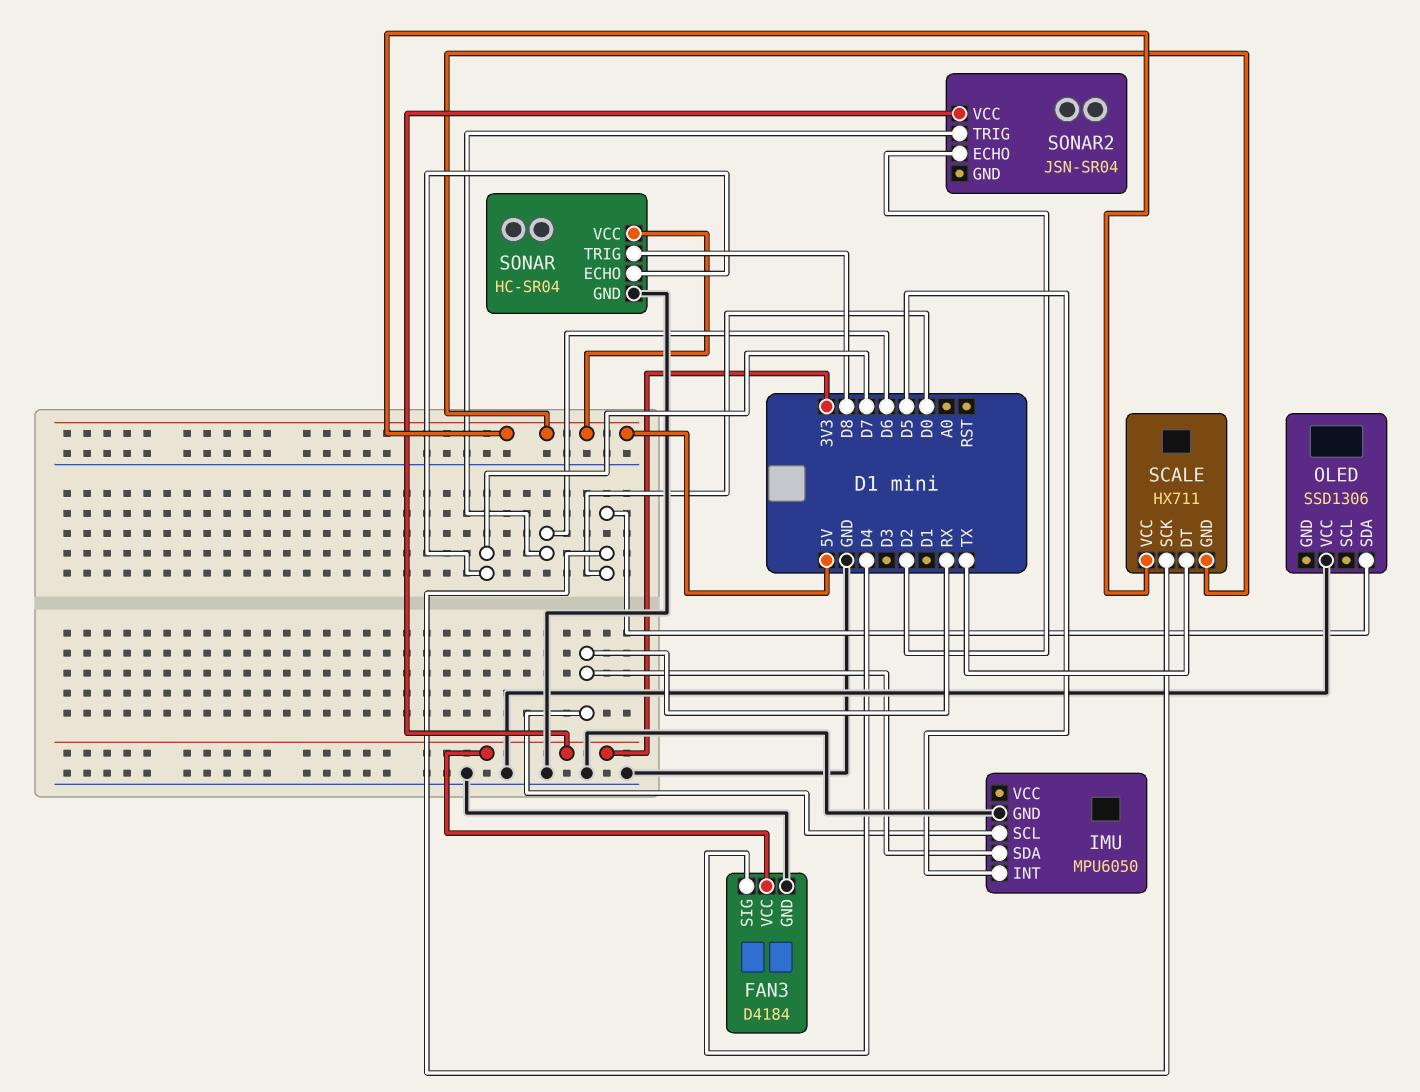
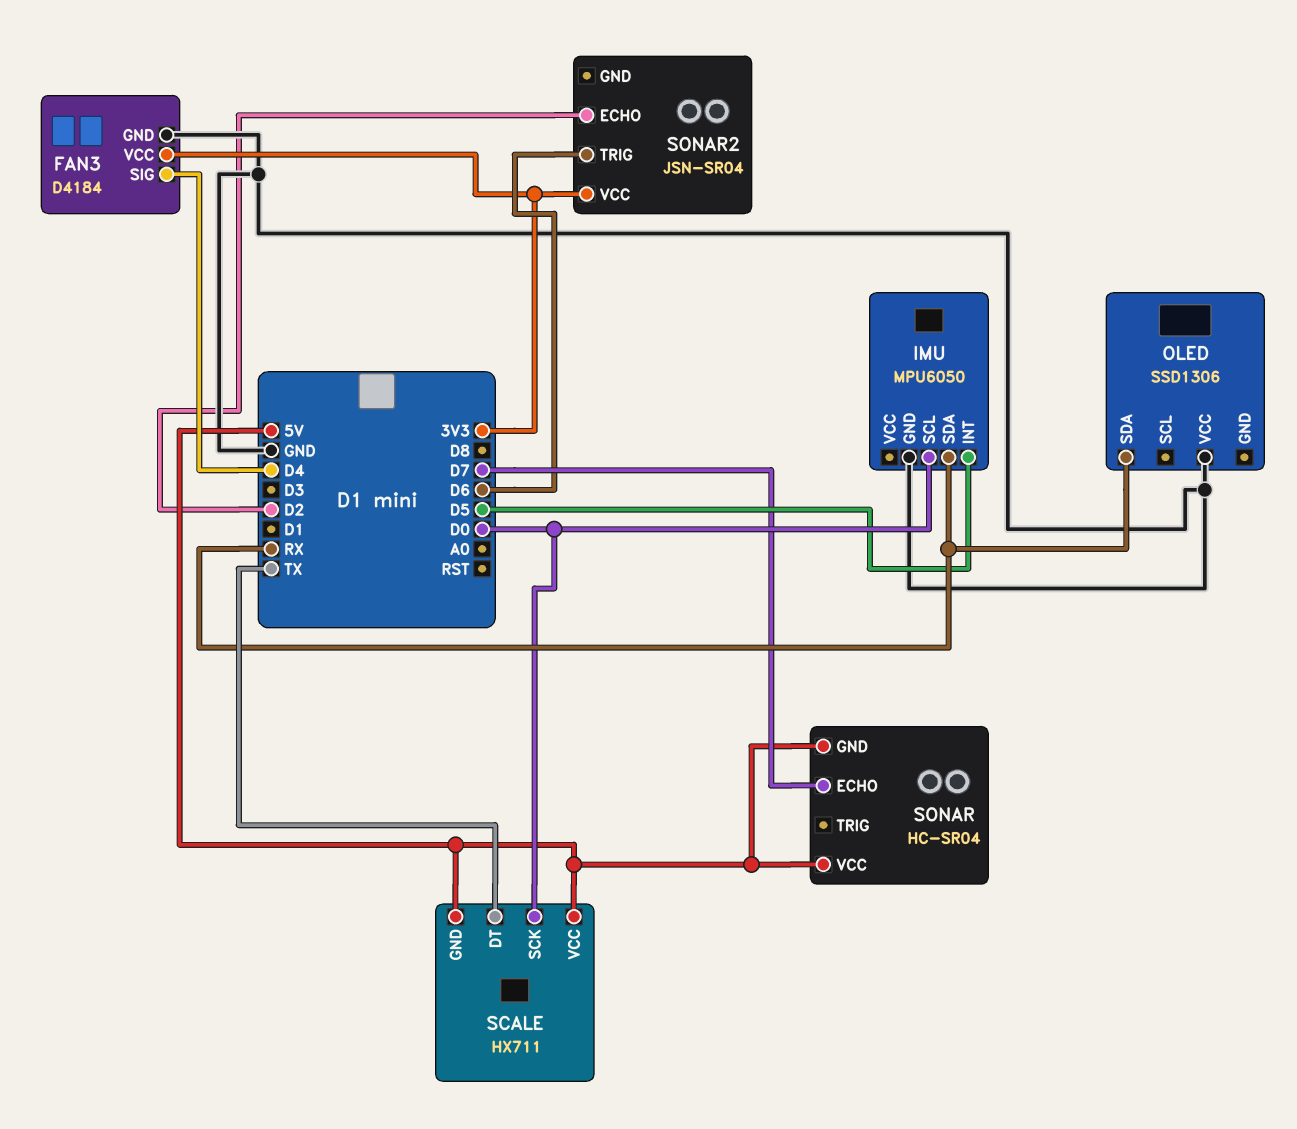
IMU pin SCL: RX -> D0
OLED pin SDA: D0 -> RX
SONAR pin GND: GND -> 5V
SONAR pin TRIG: D8 -> none

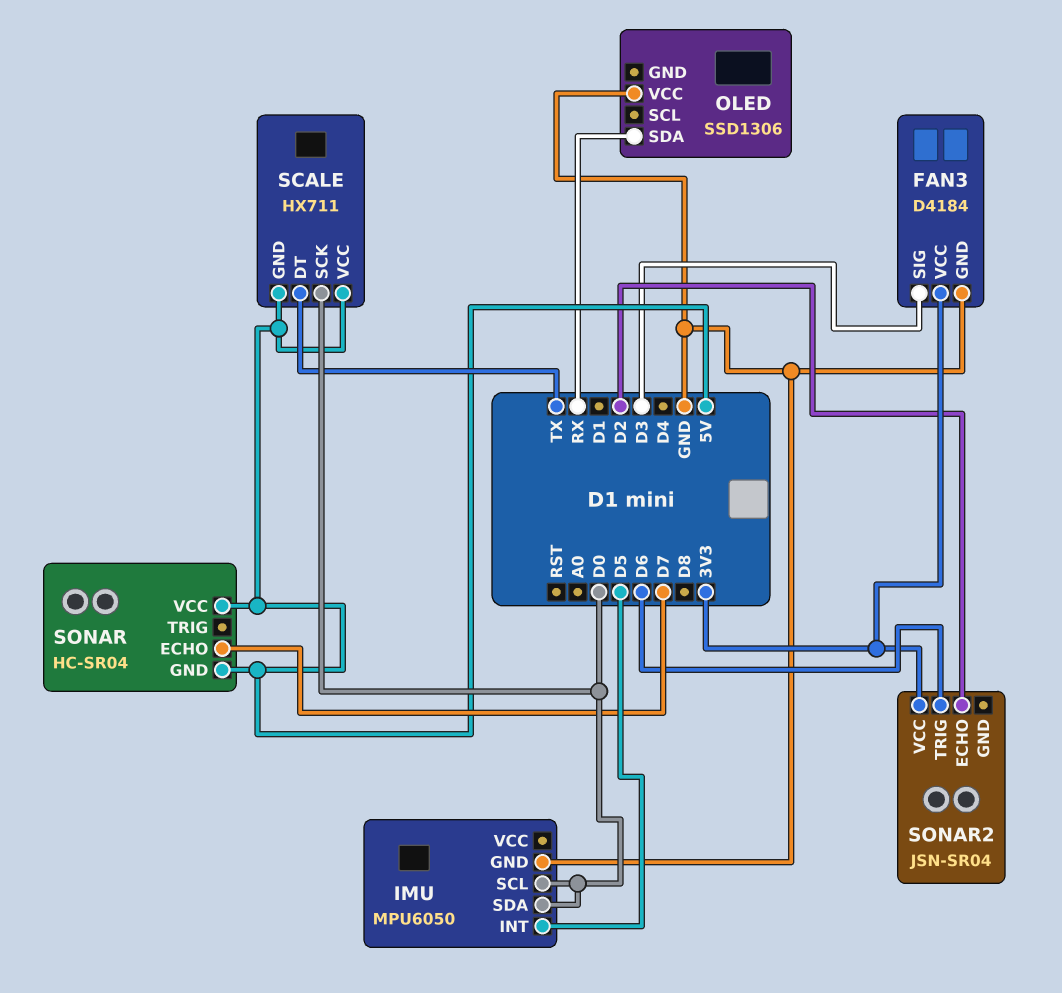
FAN3 pin SIG: D4 -> D3
IMU pin SDA: RX -> D0

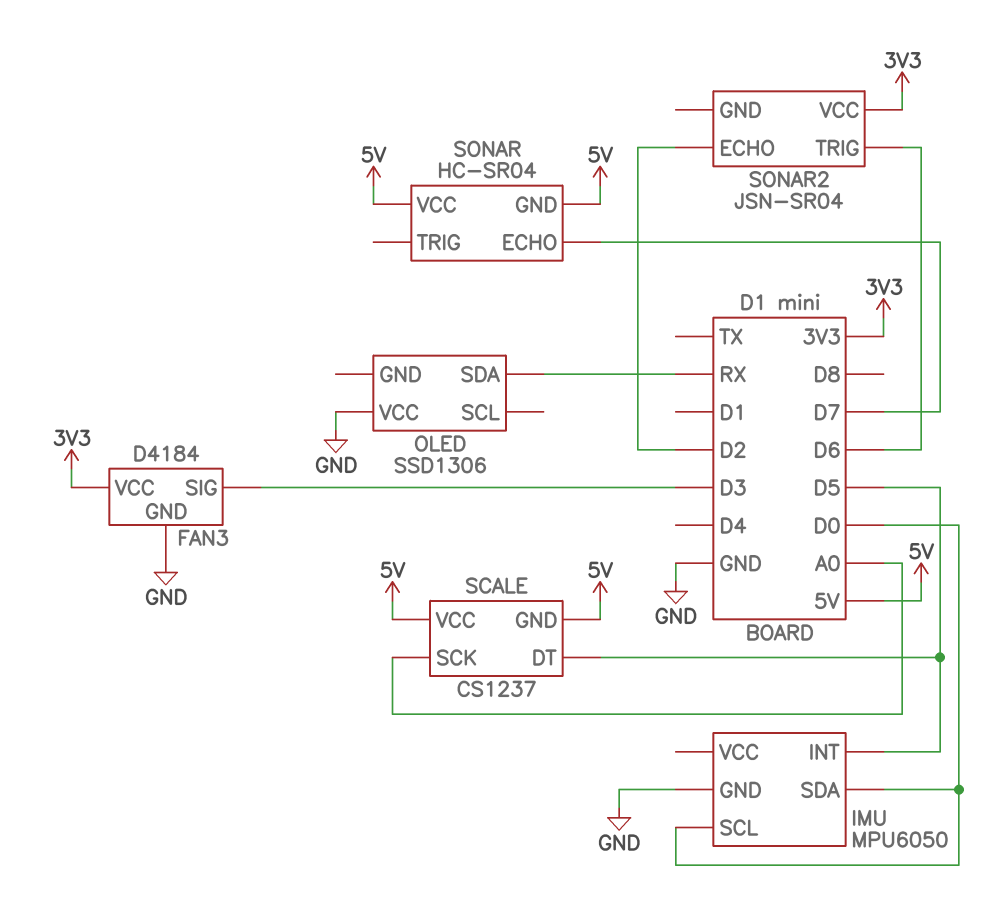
SCALE: HX711 -> CS1237
SCALE pin DT: TX -> D5
SCALE pin SCK: D0 -> A0

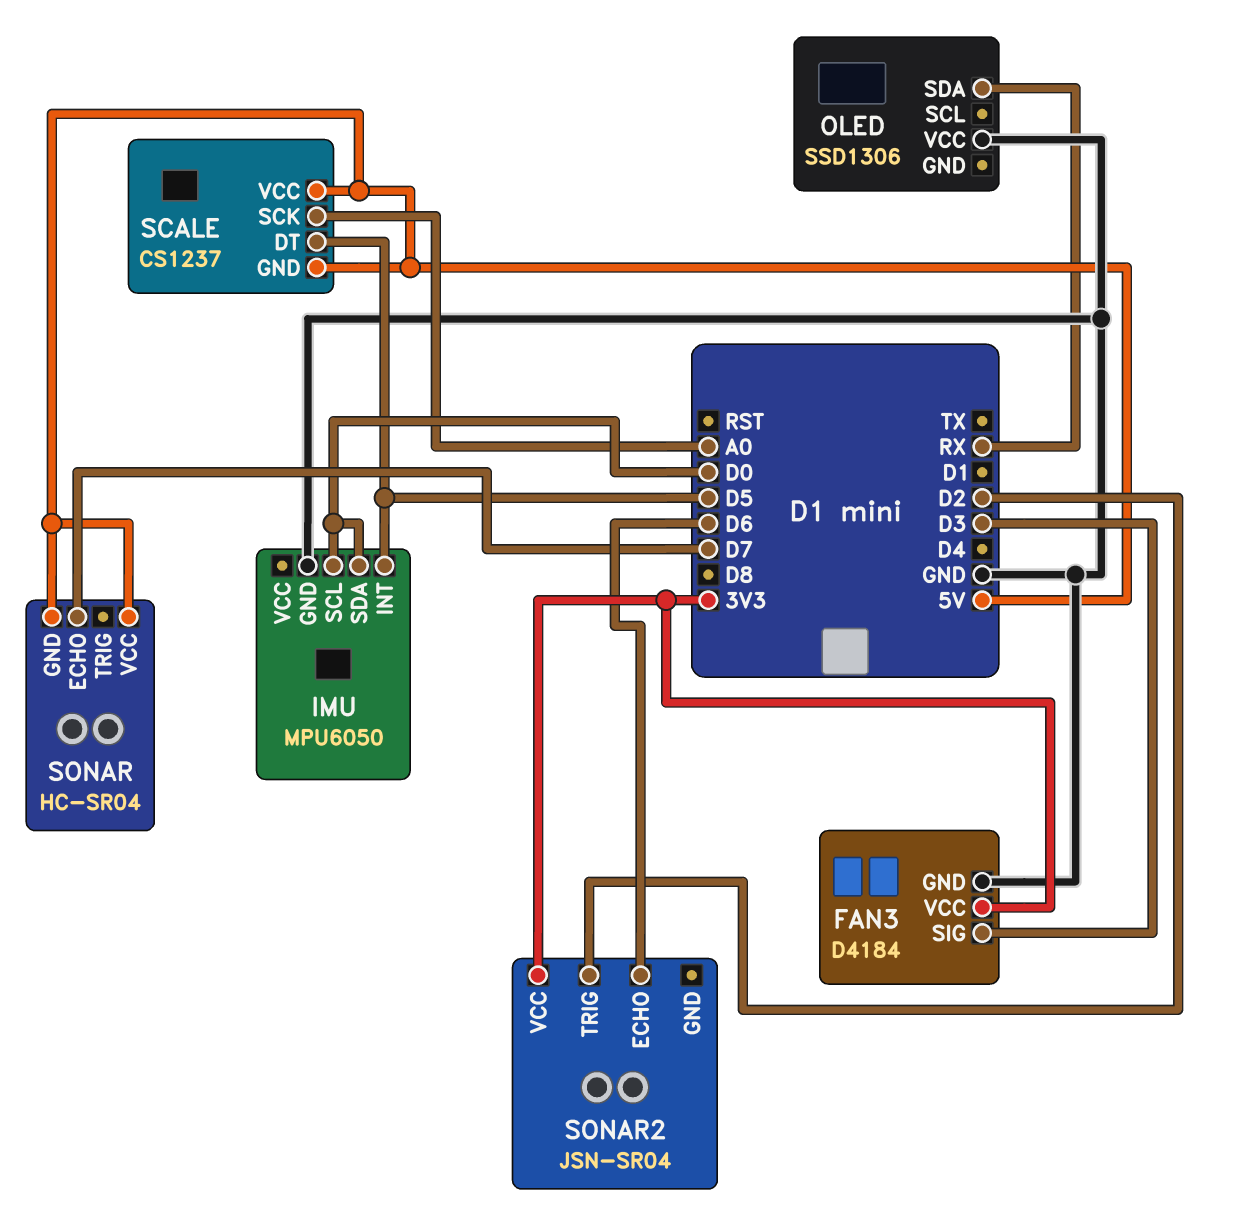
SONAR2 pin ECHO: D2 -> D6
SONAR2 pin TRIG: D6 -> D2

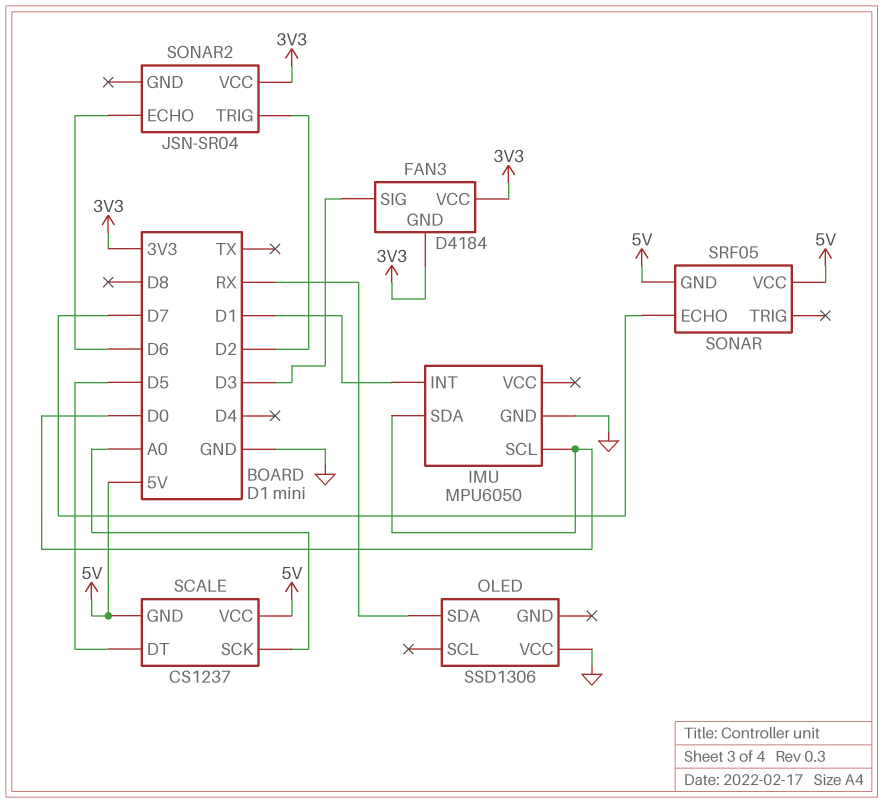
FAN3 pin GND: GND -> 3V3
IMU pin INT: D5 -> D1
SONAR: HC-SR04 -> SRF05

